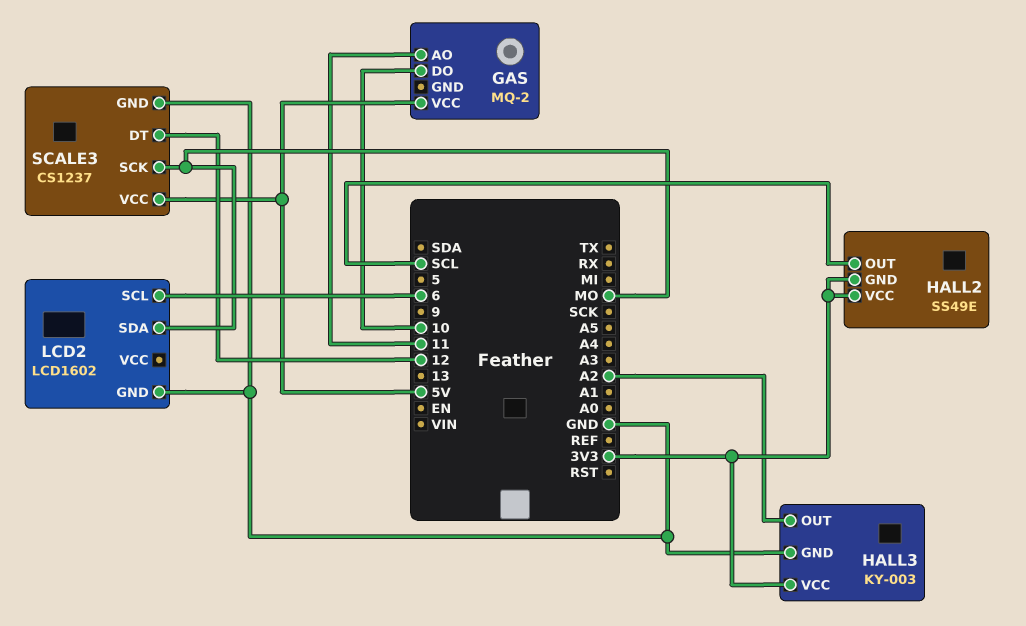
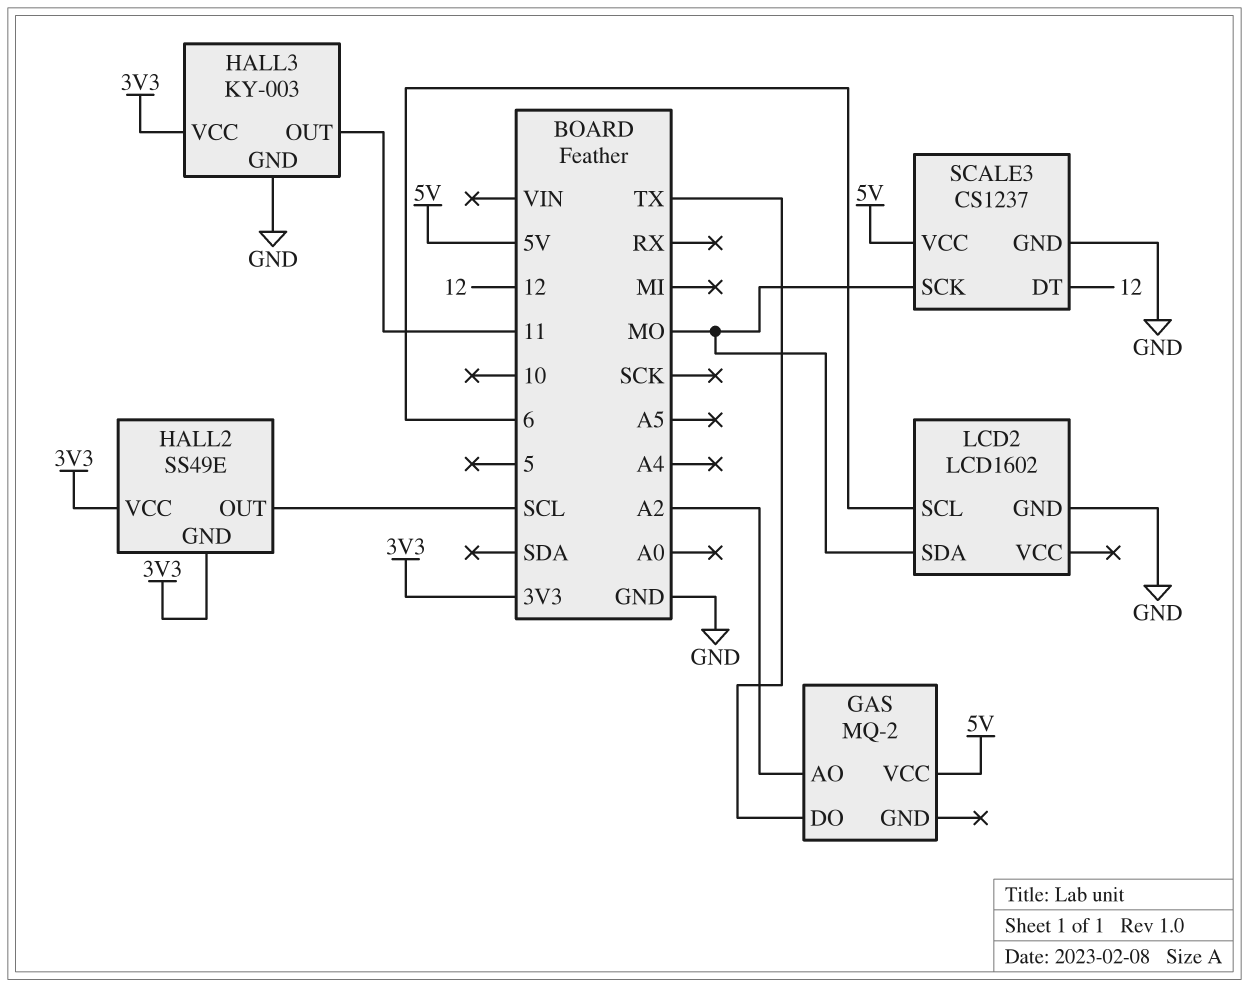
GAS pin AO: 11 -> A2
GAS pin DO: 10 -> TX
HALL3 pin OUT: A2 -> 11

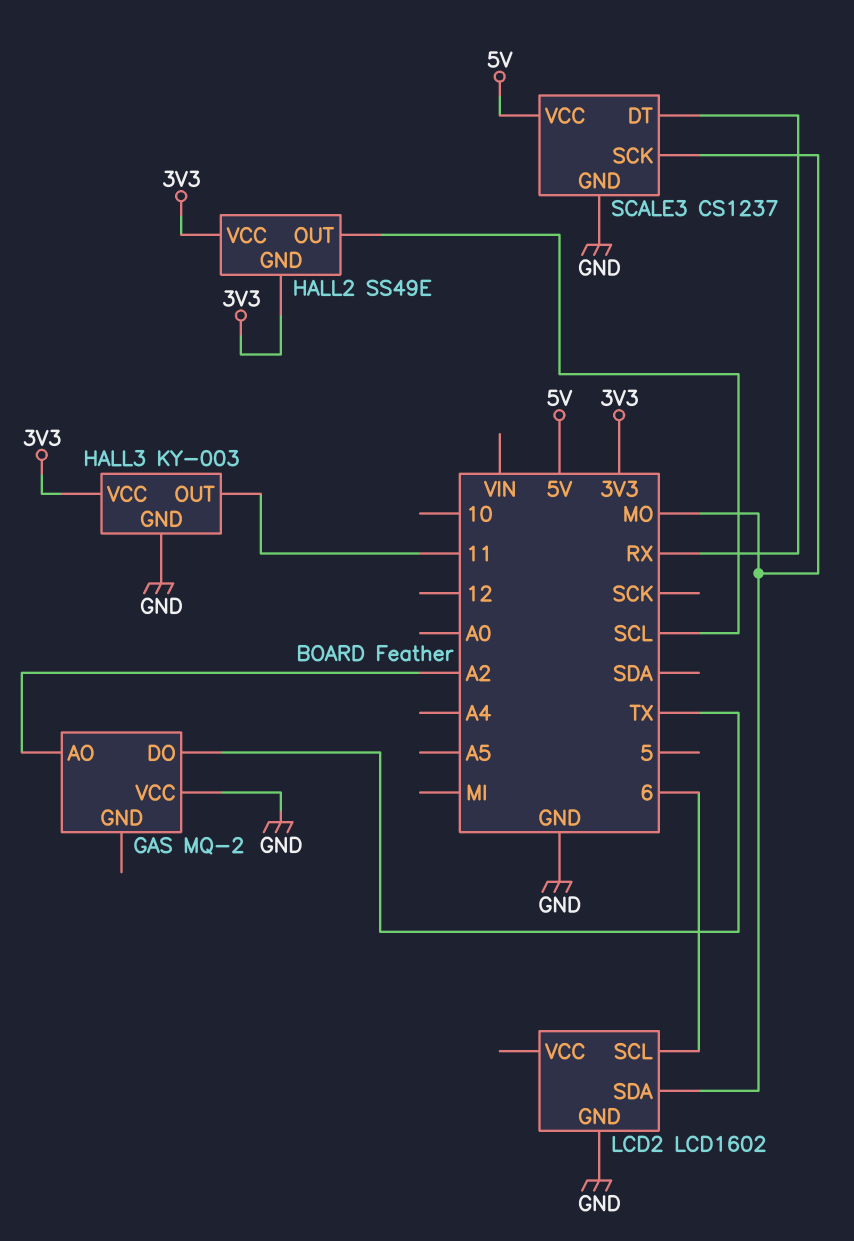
GAS pin VCC: 5V -> GND
SCALE3 pin DT: 12 -> RX

